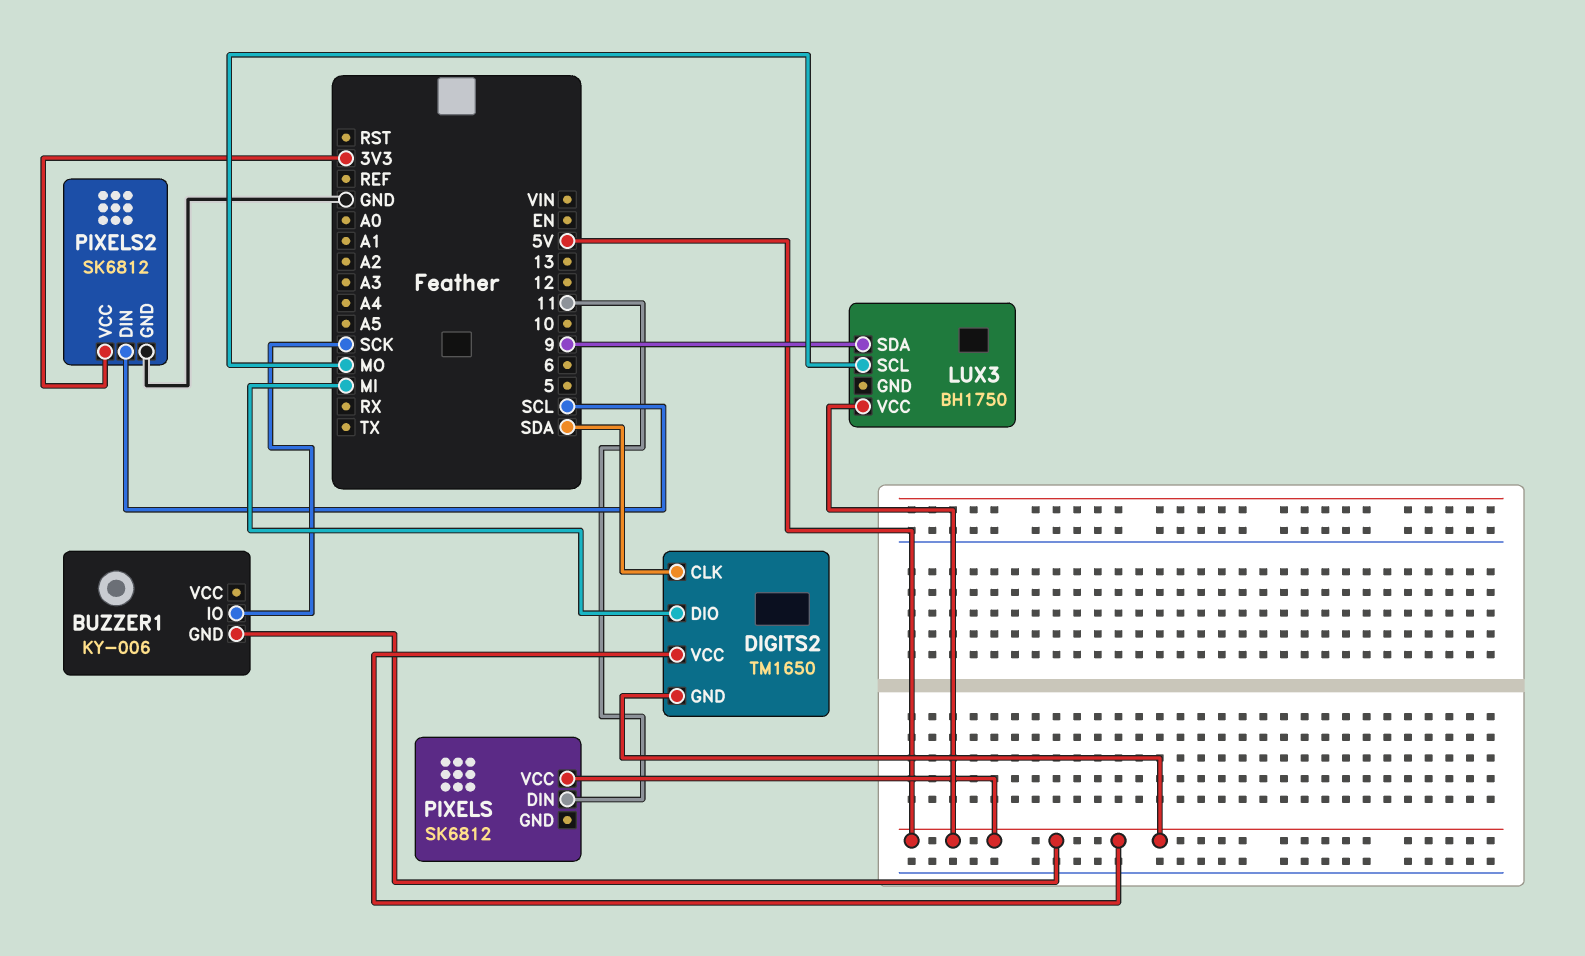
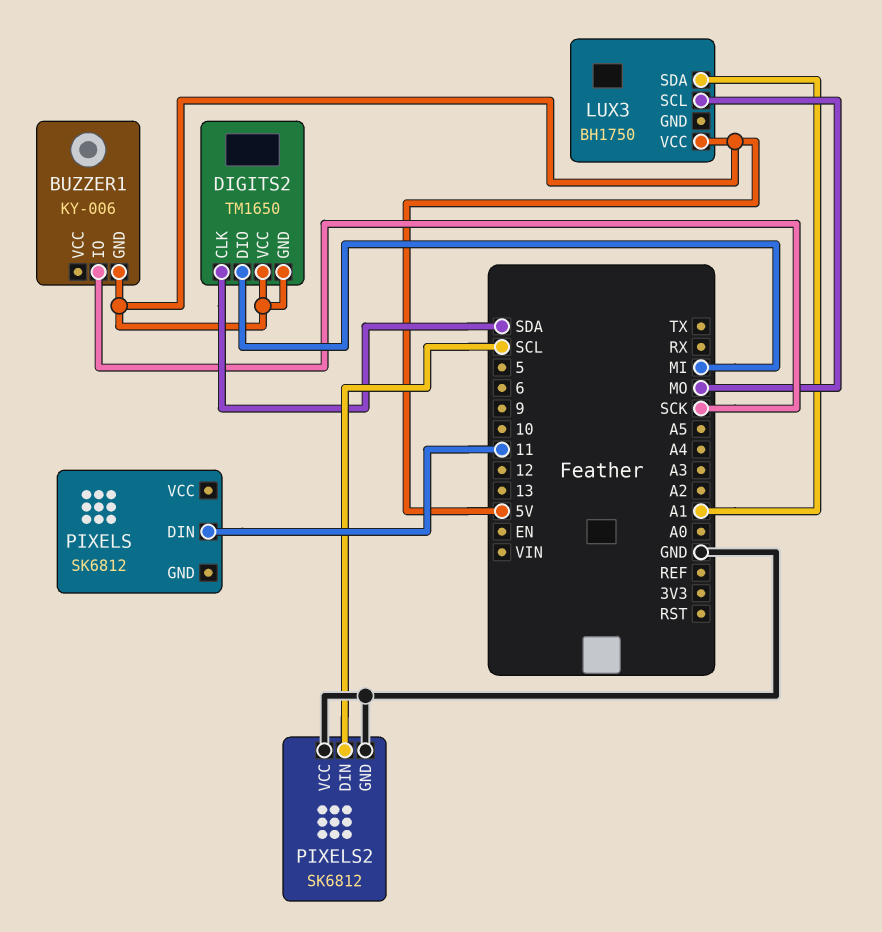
LUX3 pin SDA: 9 -> A1
PIXELS pin VCC: 5V -> none
PIXELS2 pin VCC: 3V3 -> GND

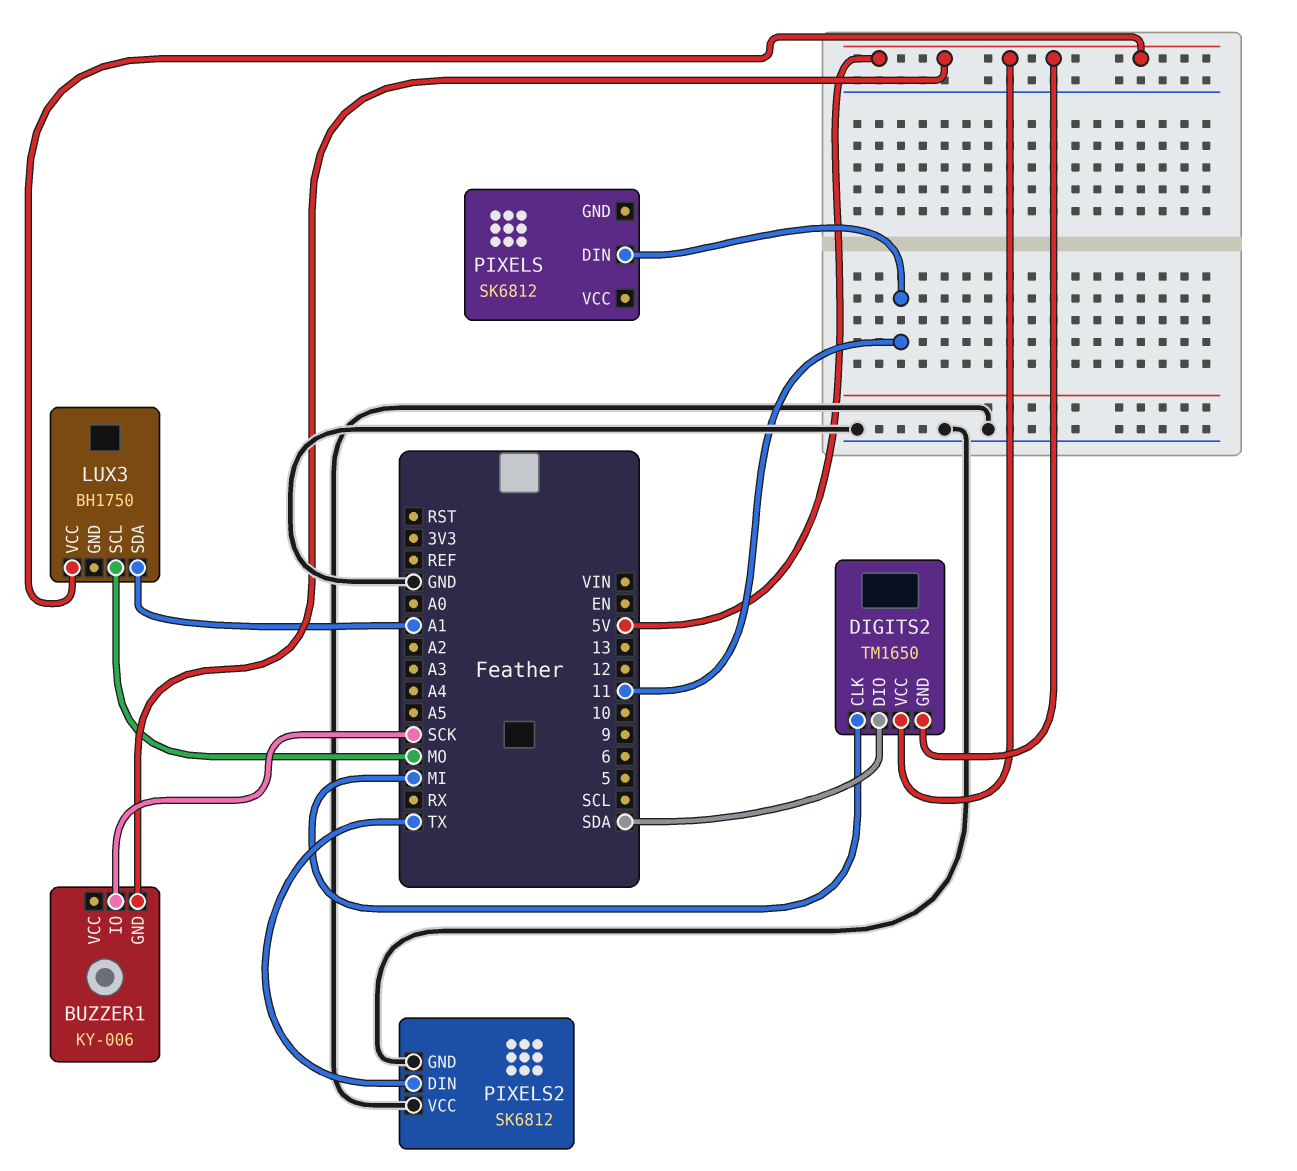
DIGITS2 pin CLK: SDA -> MI
DIGITS2 pin DIO: MI -> SDA
PIXELS2 pin DIN: SCL -> TX

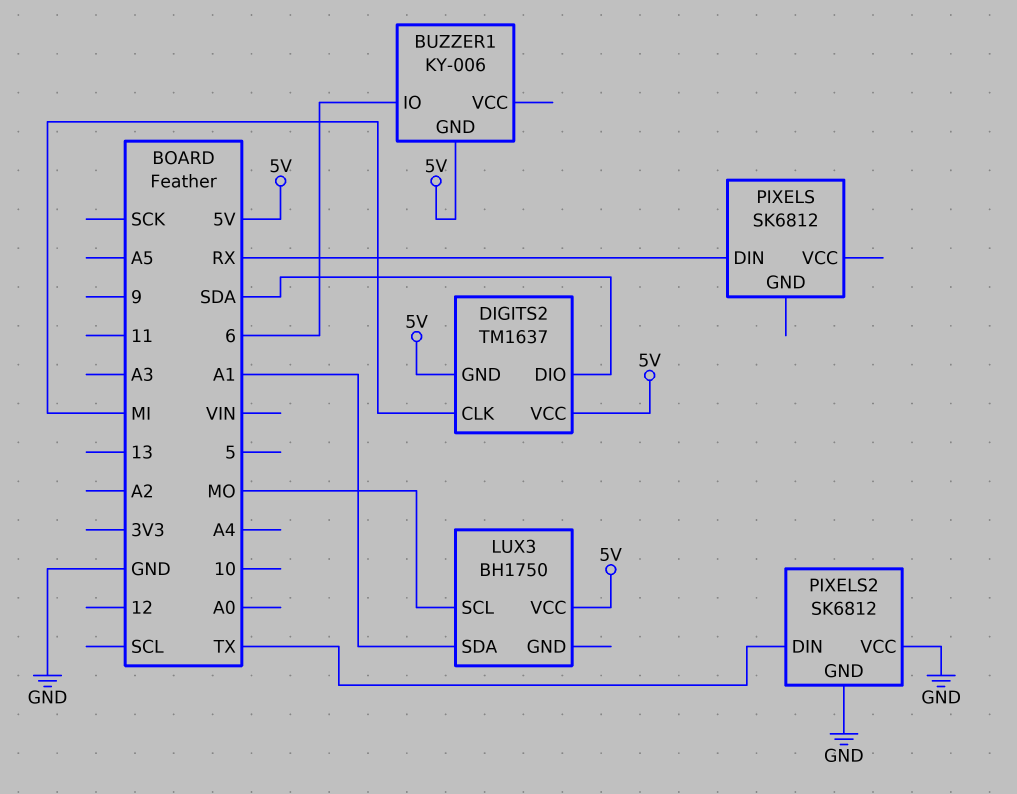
BUZZER1 pin IO: SCK -> 6
DIGITS2: TM1650 -> TM1637
PIXELS pin DIN: 11 -> RX

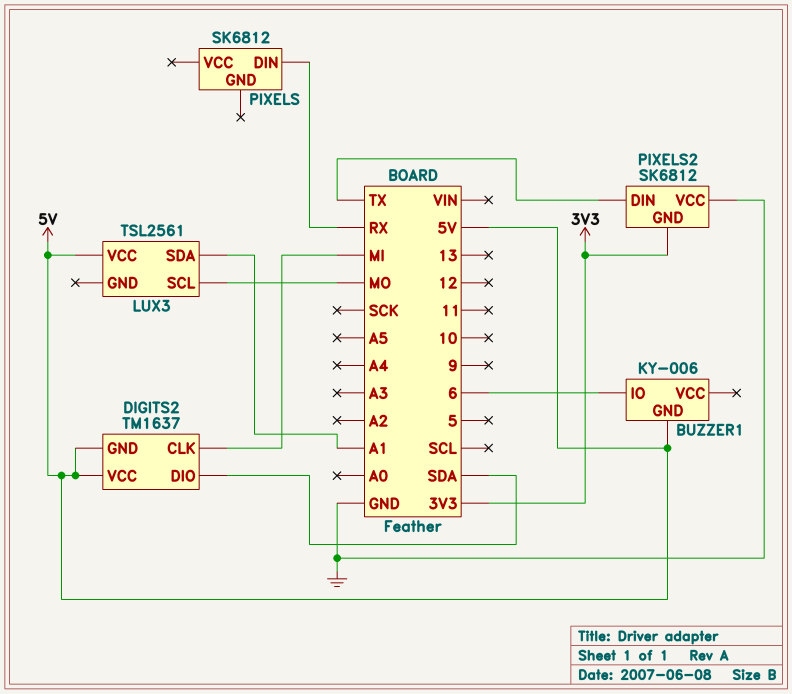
LUX3: BH1750 -> TSL2561
PIXELS2 pin GND: GND -> 3V3

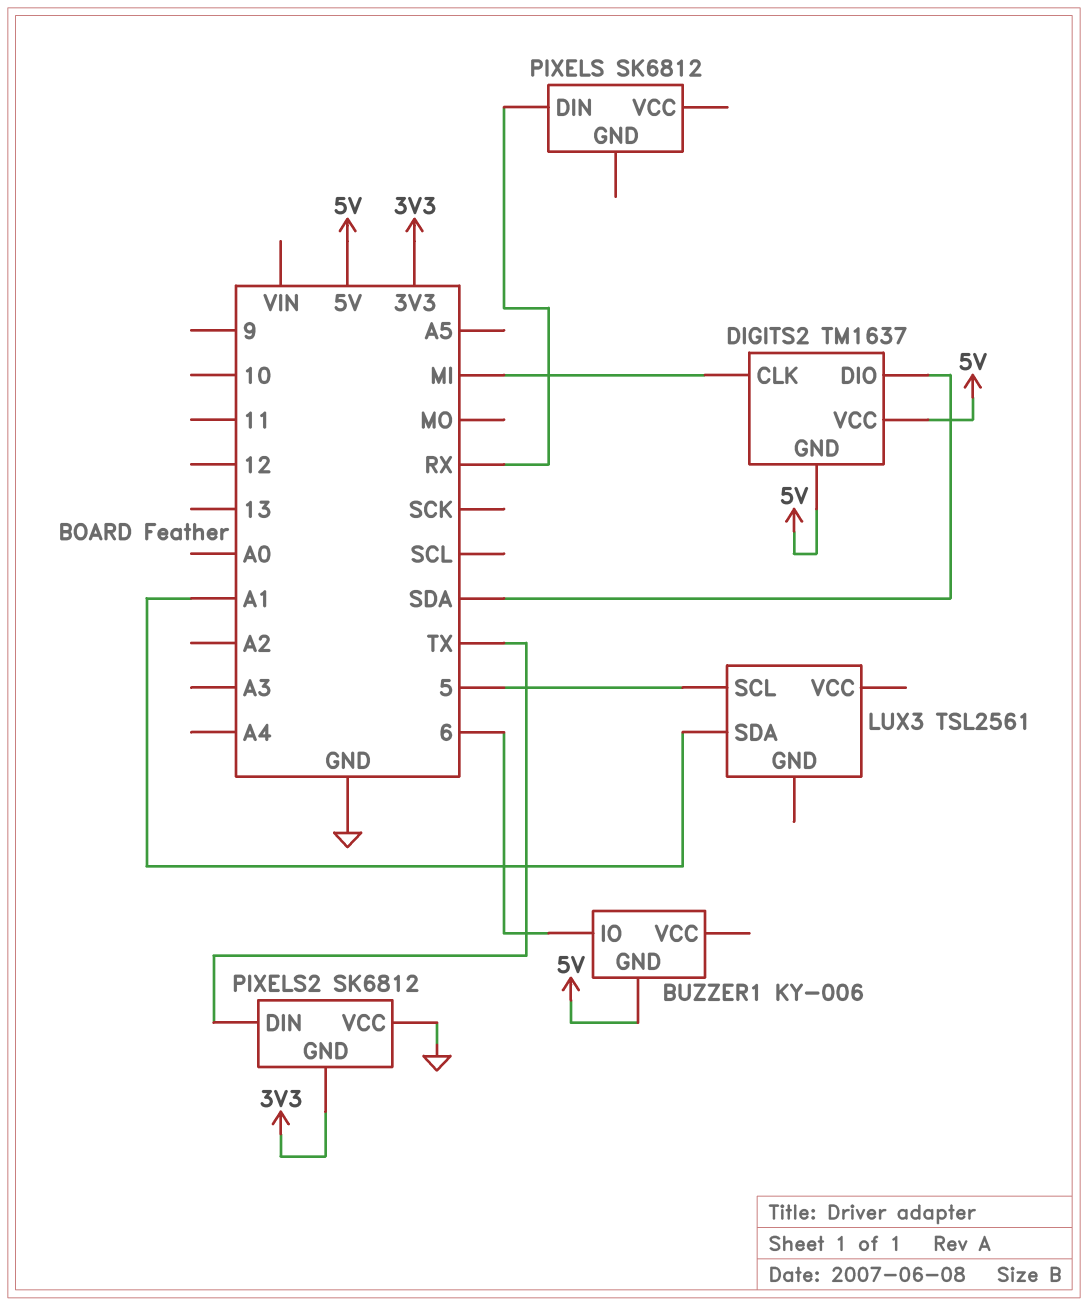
LUX3 pin SCL: MO -> 5
LUX3 pin VCC: 5V -> none

